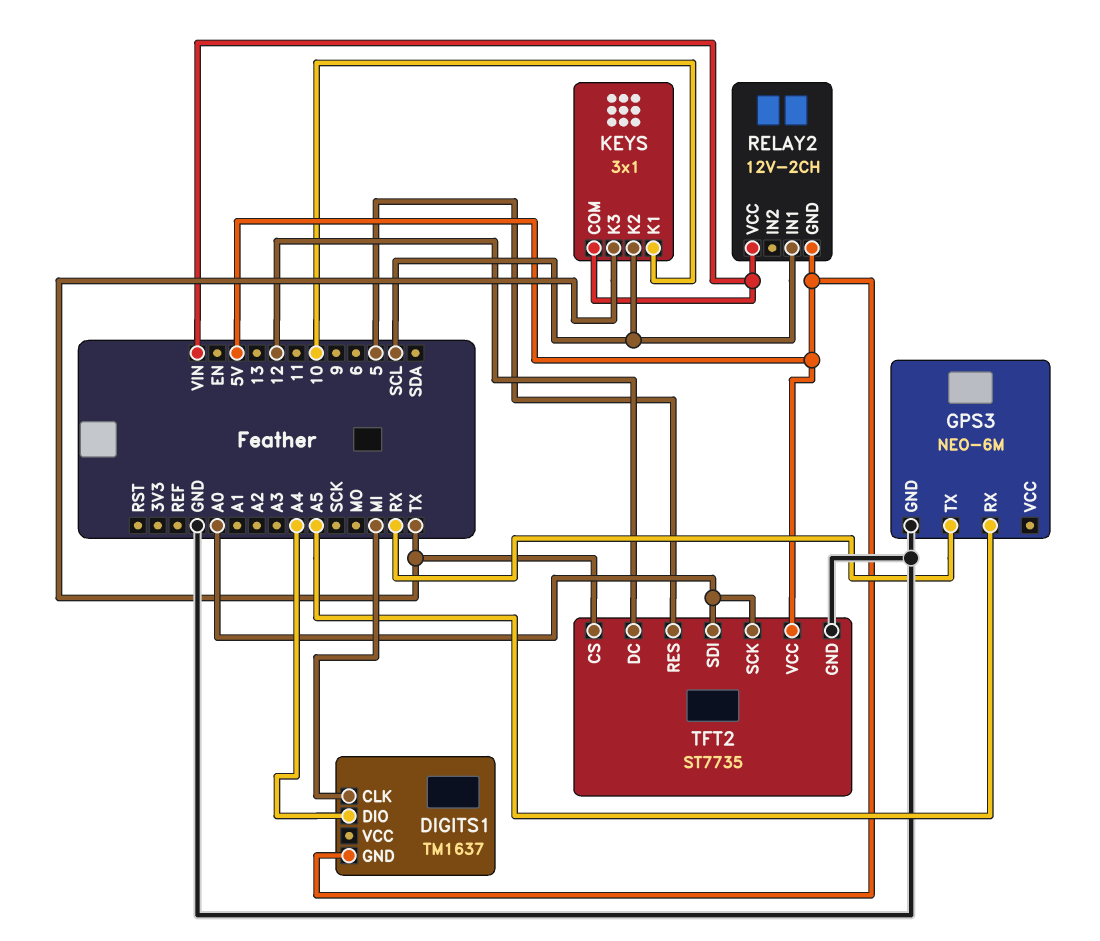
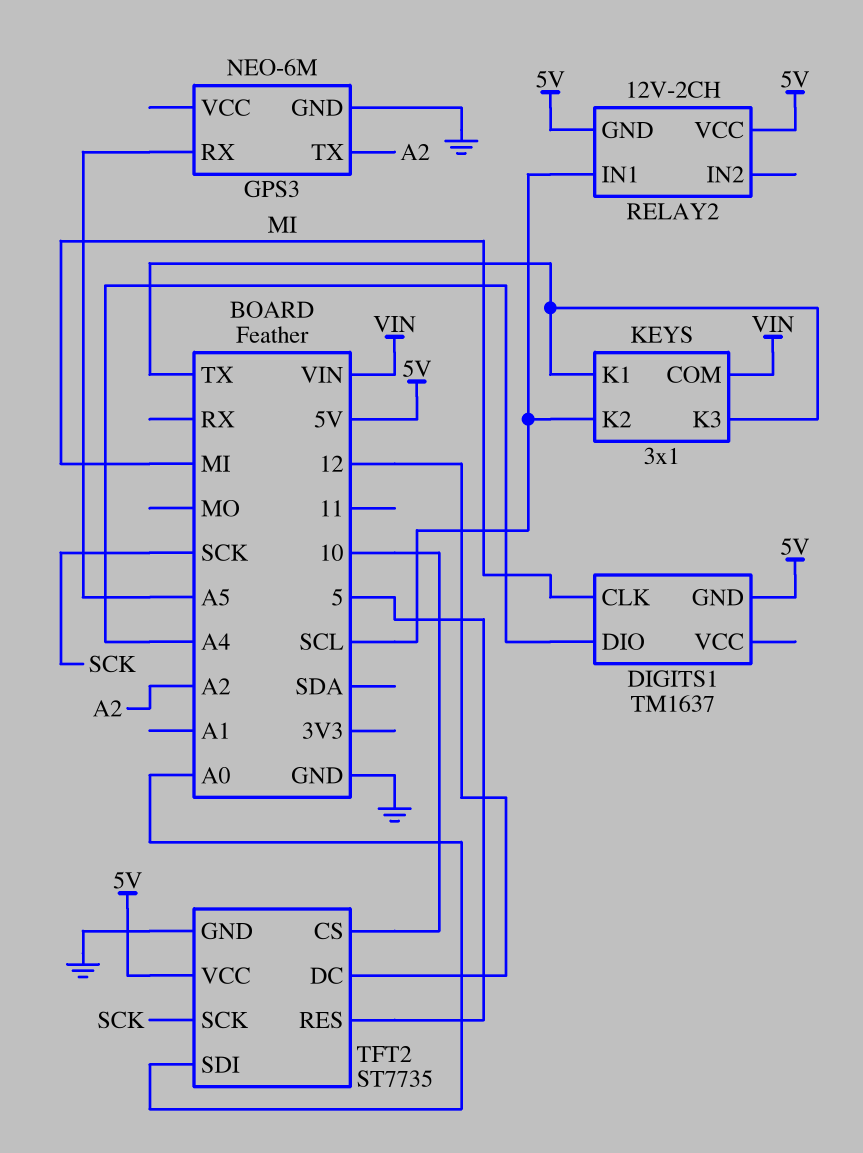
GPS3 pin TX: RX -> A2
KEYS pin K1: 10 -> TX
RELAY2 pin VCC: VIN -> 5V
TFT2 pin CS: TX -> 10
TFT2 pin SCK: A0 -> SCK

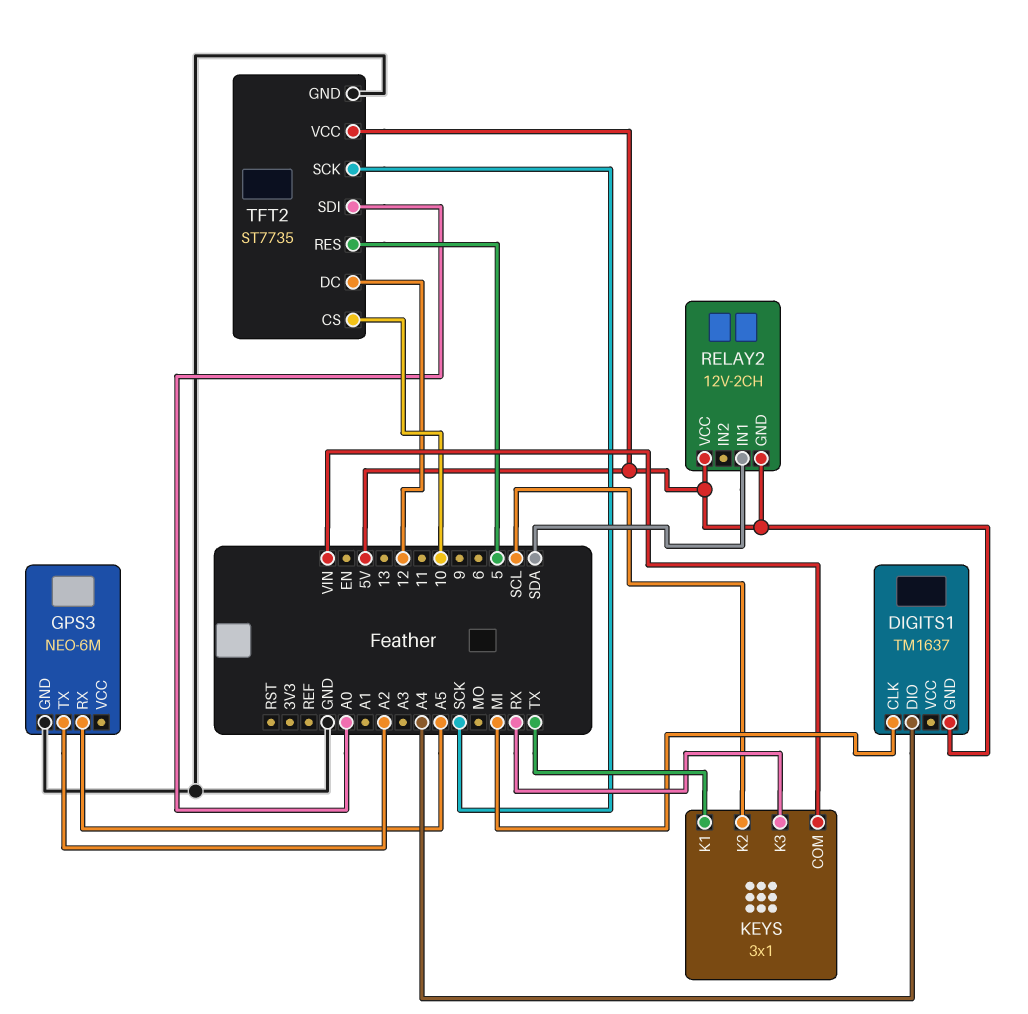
KEYS pin K3: TX -> RX
RELAY2 pin IN1: SCL -> SDA

